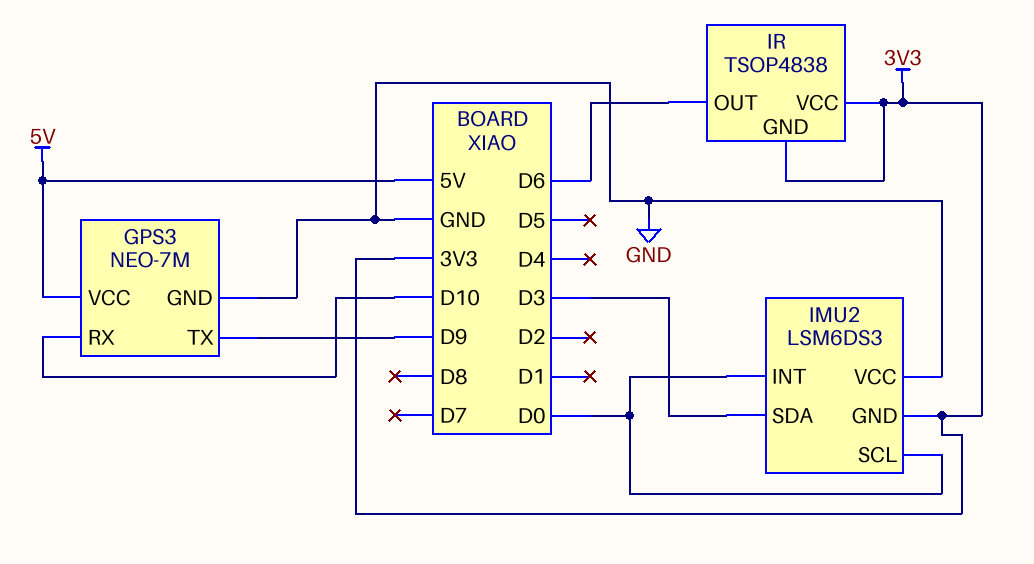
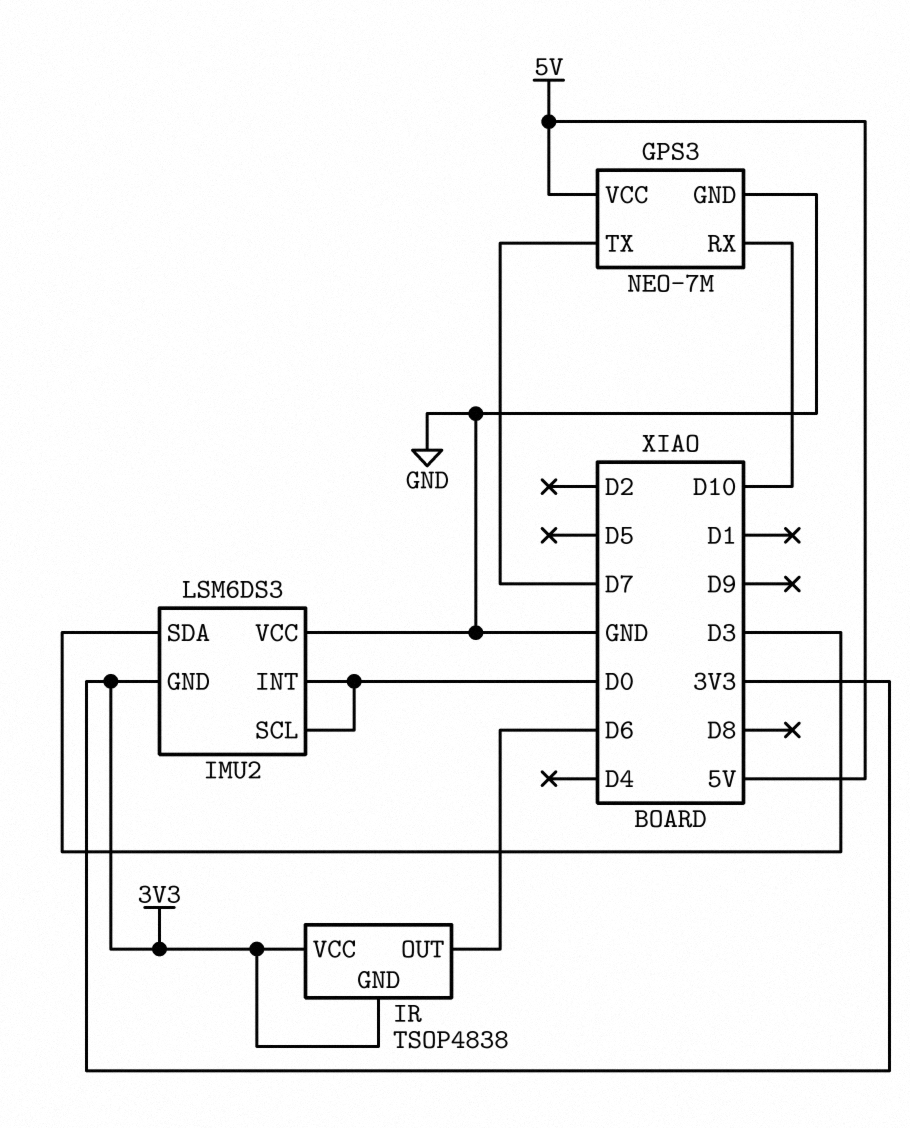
GPS3 pin TX: D9 -> D7

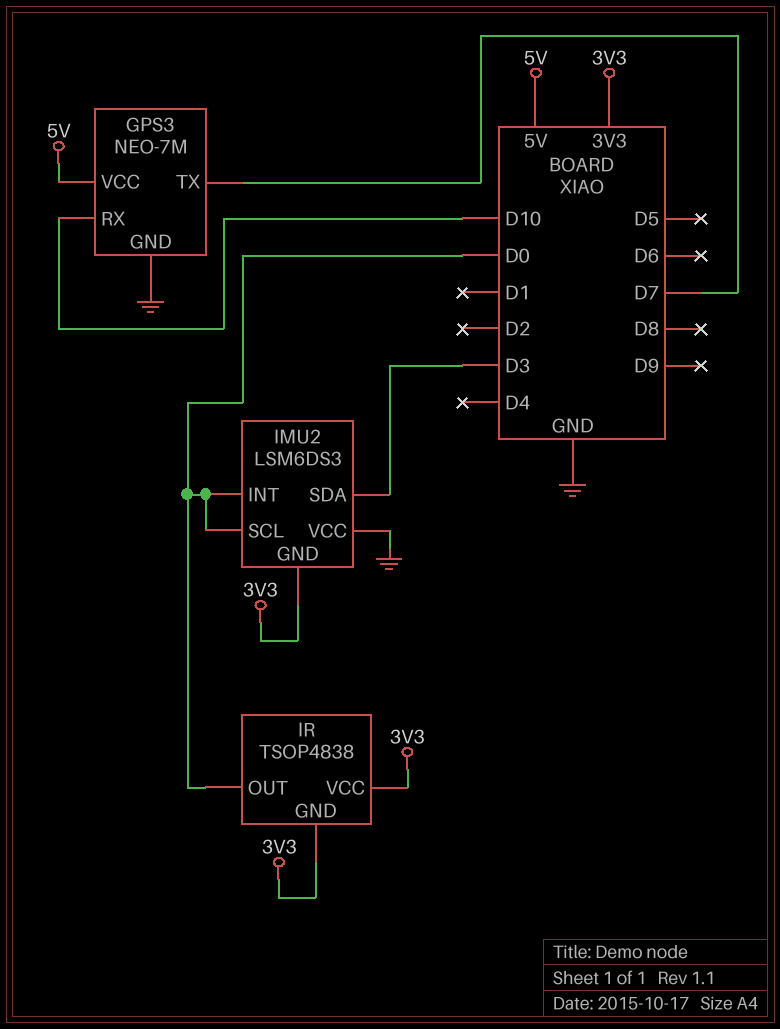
IR pin OUT: D6 -> D0

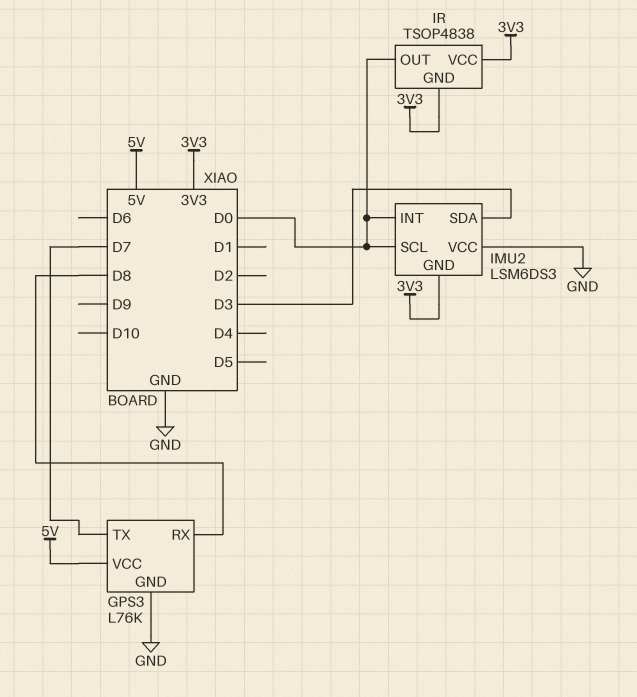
GPS3: NEO-7M -> L76K
GPS3 pin RX: D10 -> D8

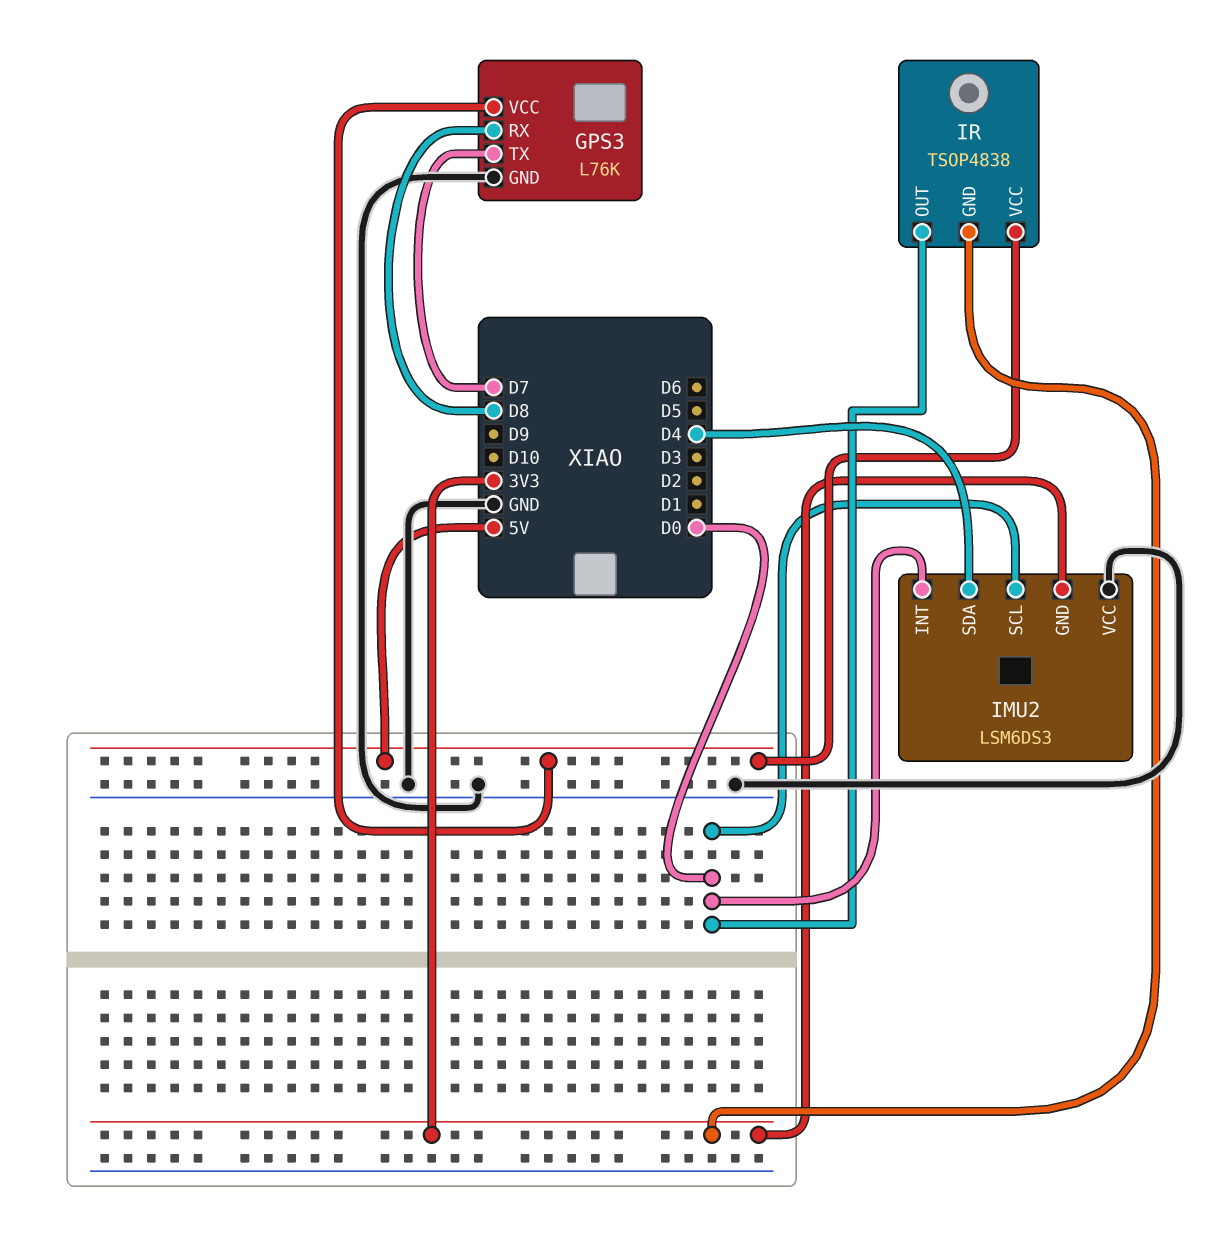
IMU2 pin SDA: D3 -> D4
IR pin VCC: 3V3 -> 5V

